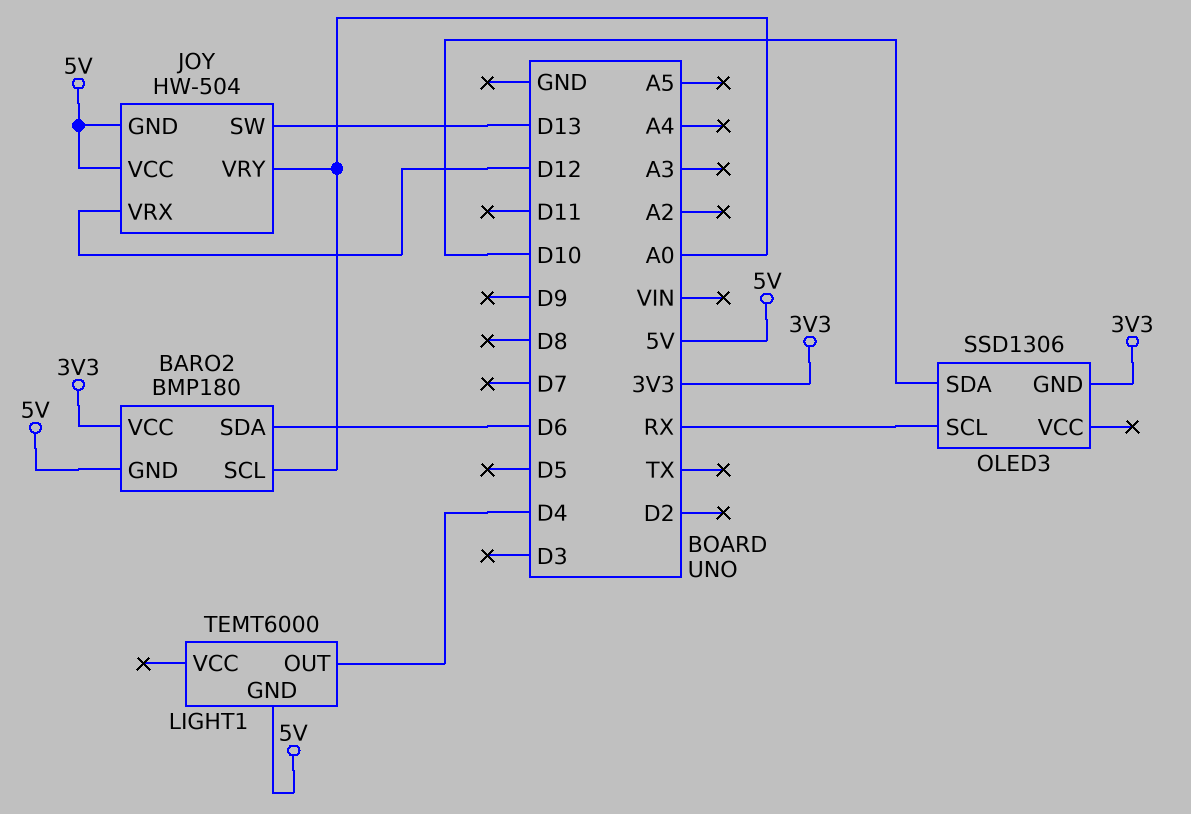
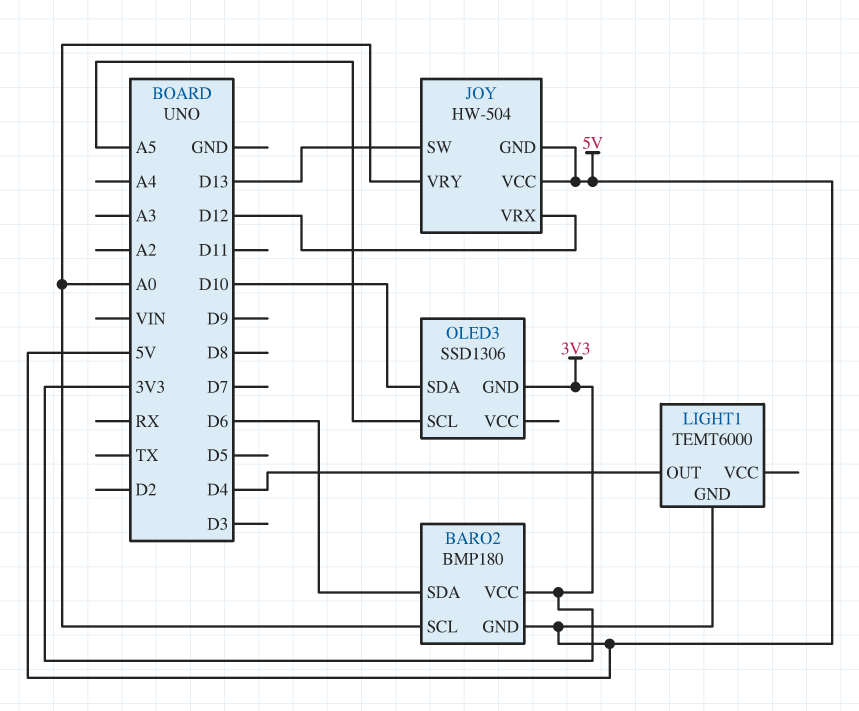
OLED3 pin SCL: RX -> A5

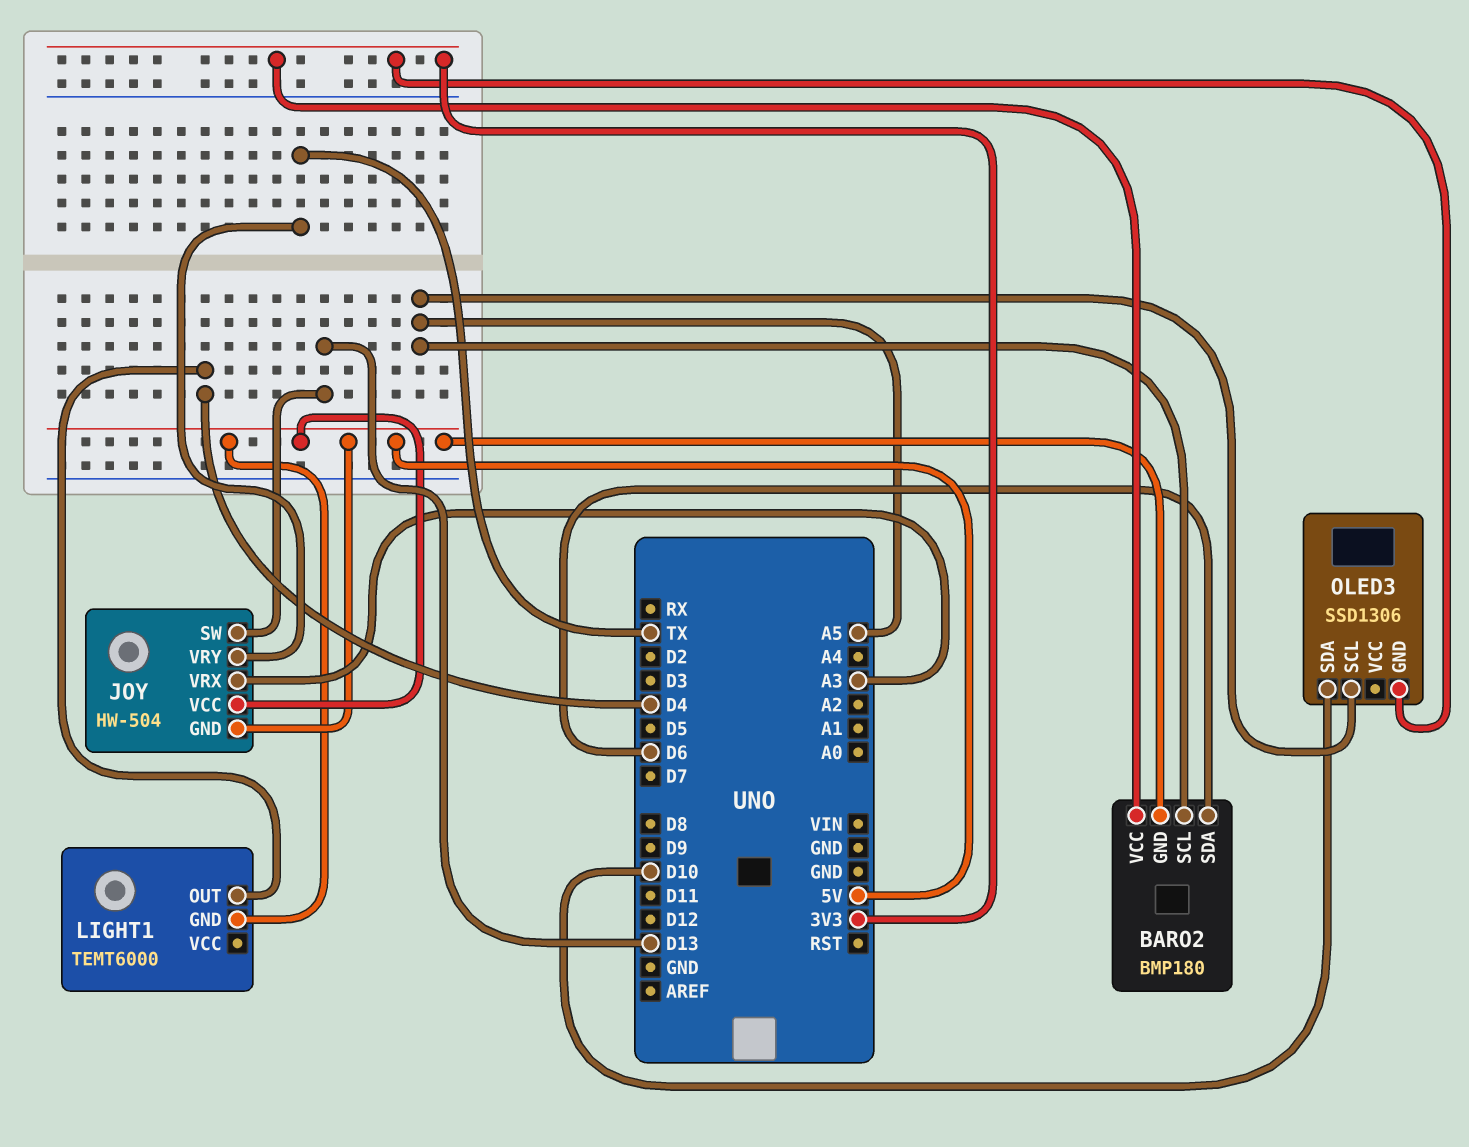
BARO2 pin SCL: A0 -> A5
JOY pin VRX: D12 -> A3
JOY pin VRY: A0 -> TX

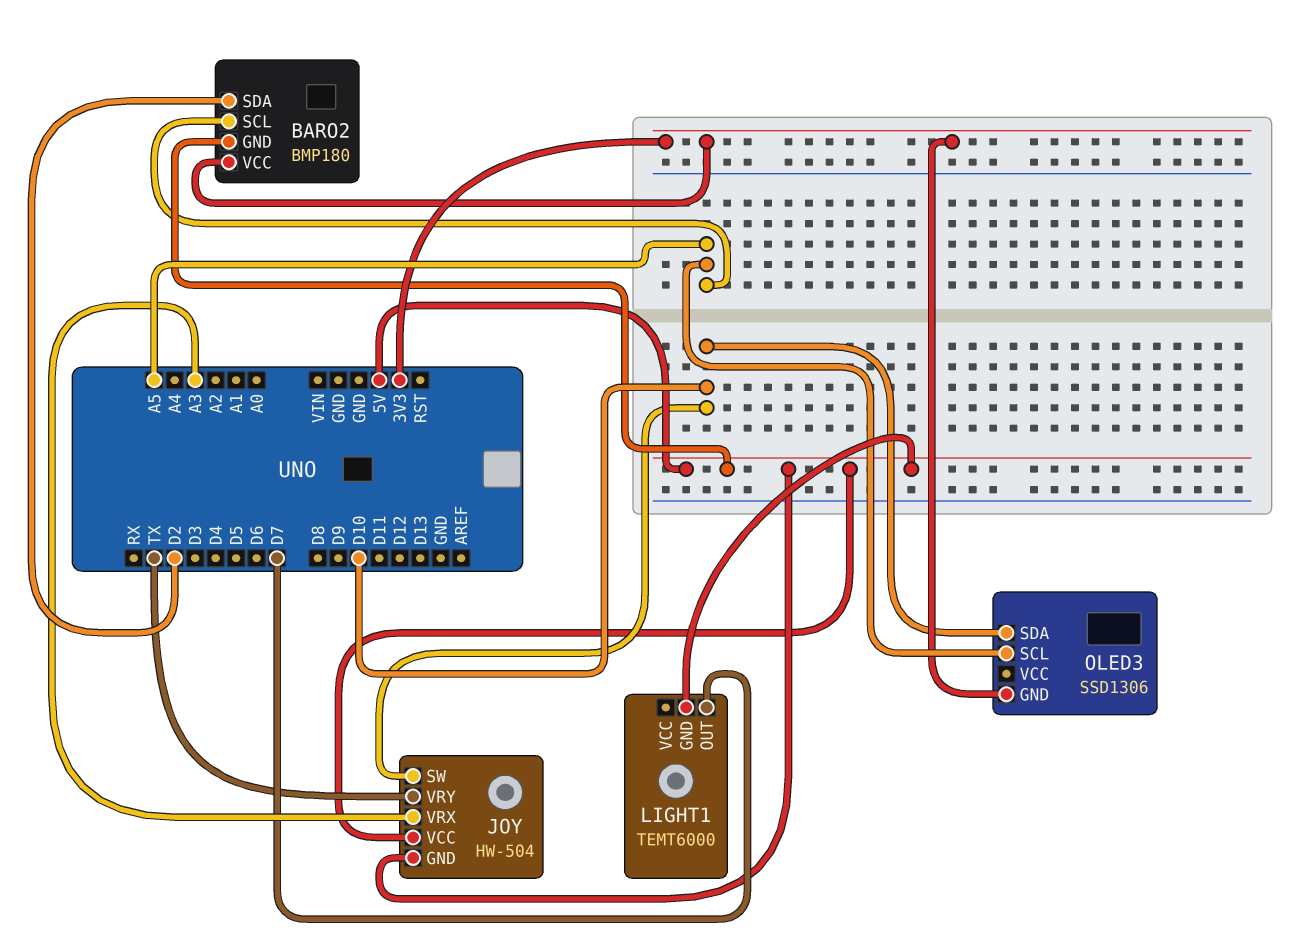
BARO2 pin SDA: D6 -> D2
JOY pin SW: D13 -> D10
LIGHT1 pin OUT: D4 -> D7

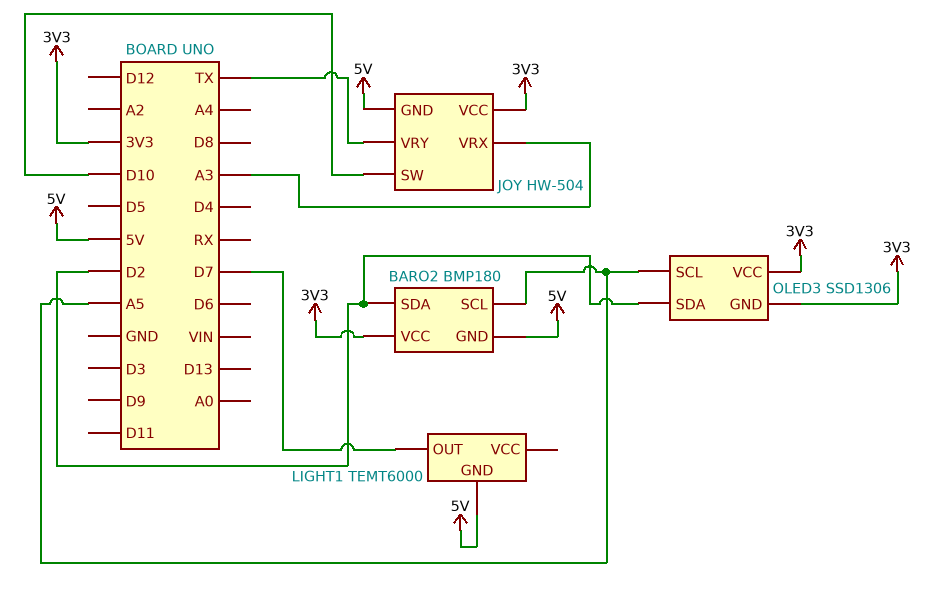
JOY pin VCC: 5V -> 3V3
OLED3 pin SDA: D10 -> D2
OLED3 pin VCC: none -> 3V3

